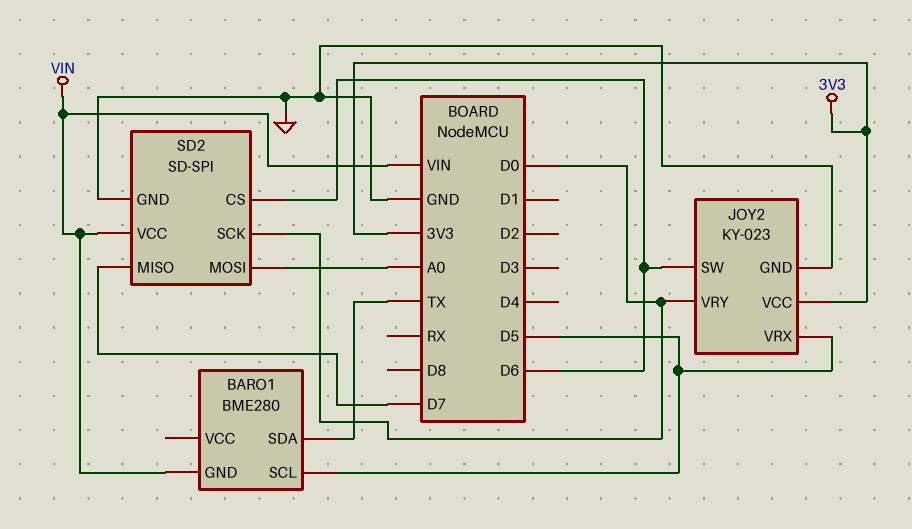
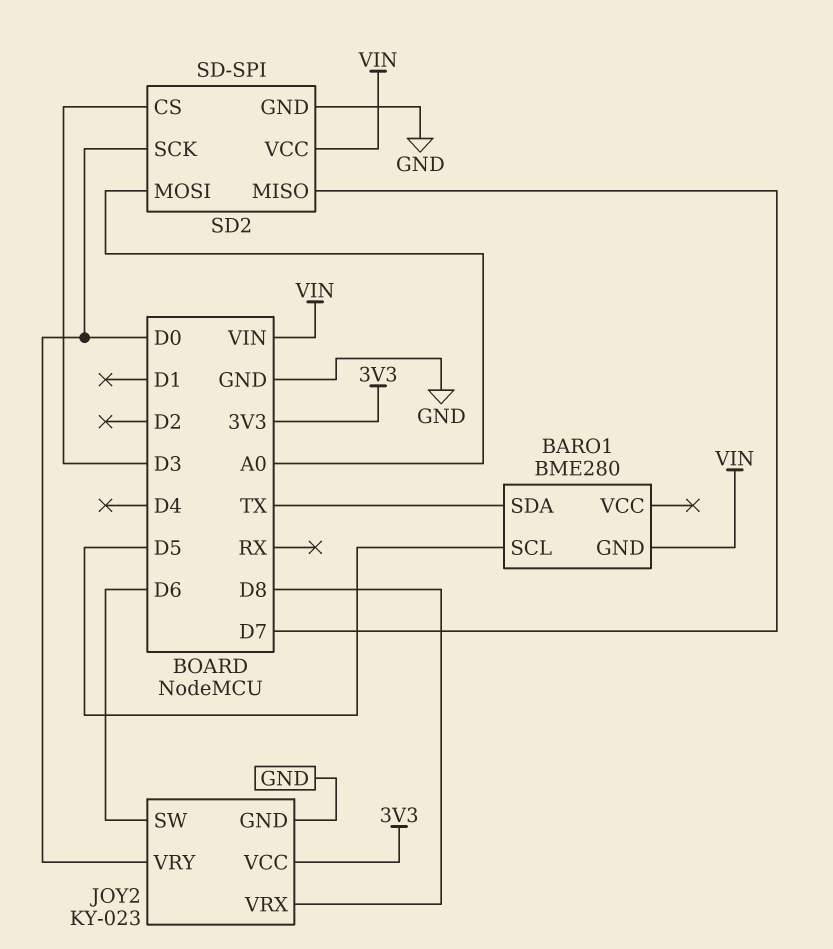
JOY2 pin VRX: D5 -> D8
SD2 pin CS: D6 -> D3

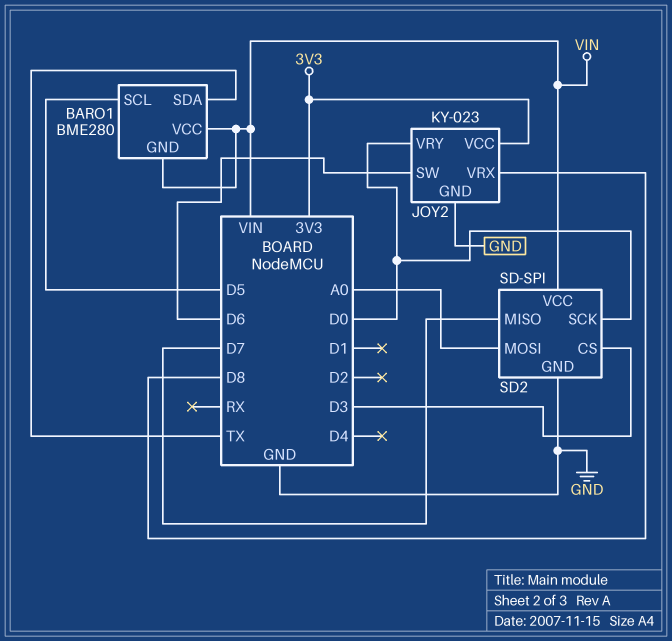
BARO1 pin VCC: none -> VIN

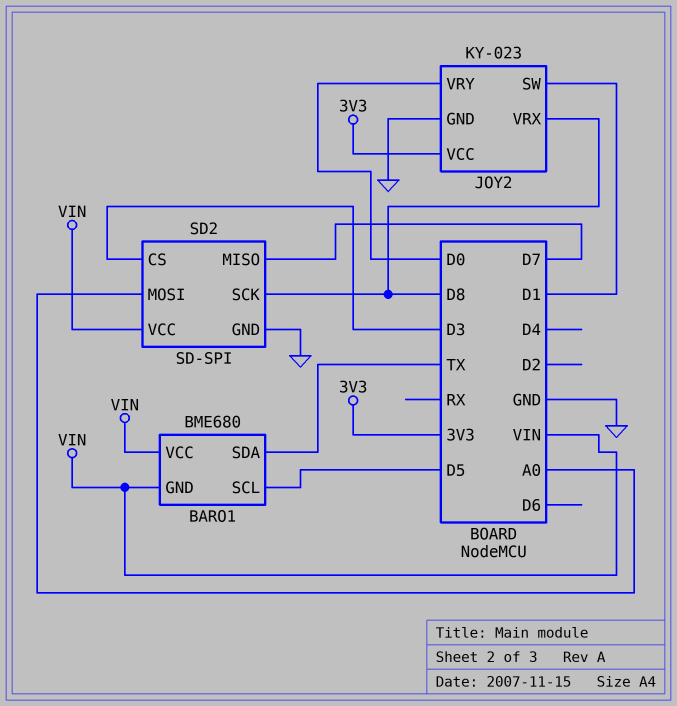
BARO1: BME280 -> BME680
JOY2 pin SW: D6 -> D1
SD2 pin SCK: D0 -> D8

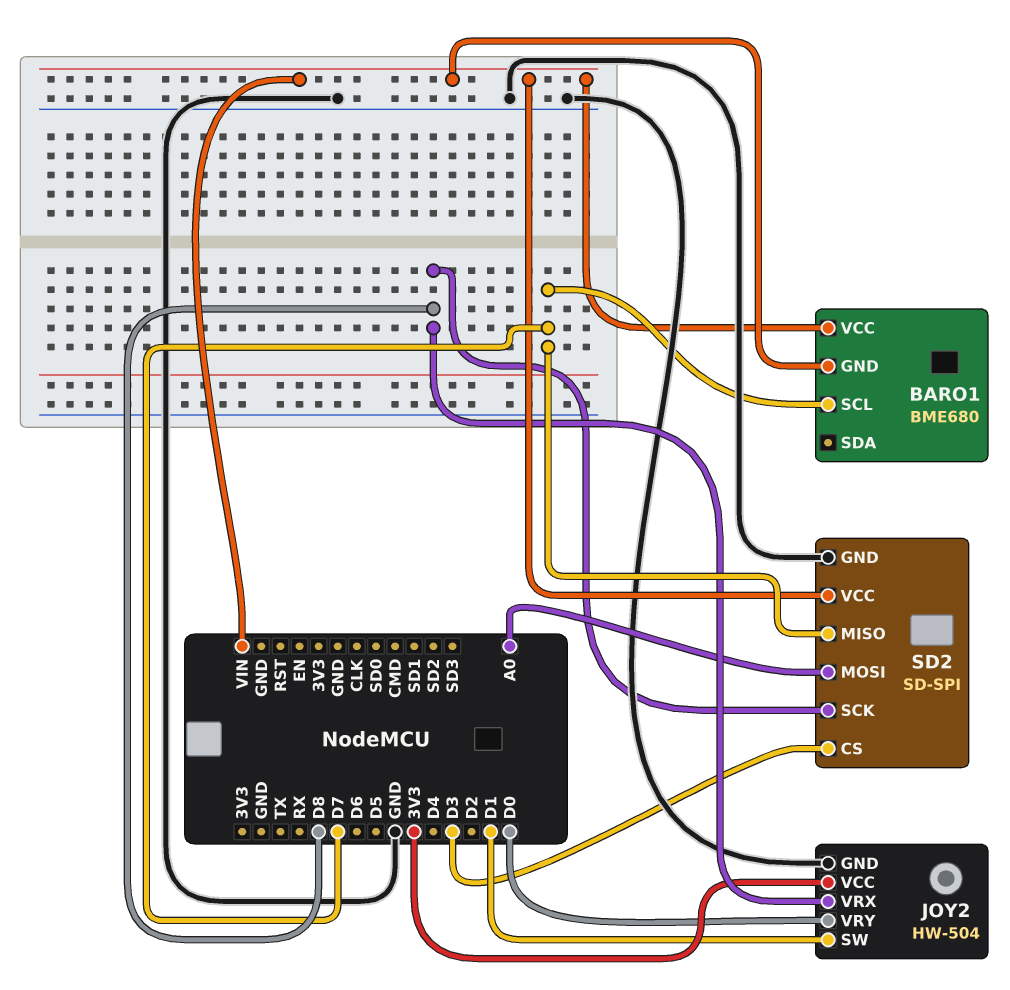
BARO1 pin SCL: D5 -> D7
BARO1 pin SDA: TX -> none
JOY2: KY-023 -> HW-504

